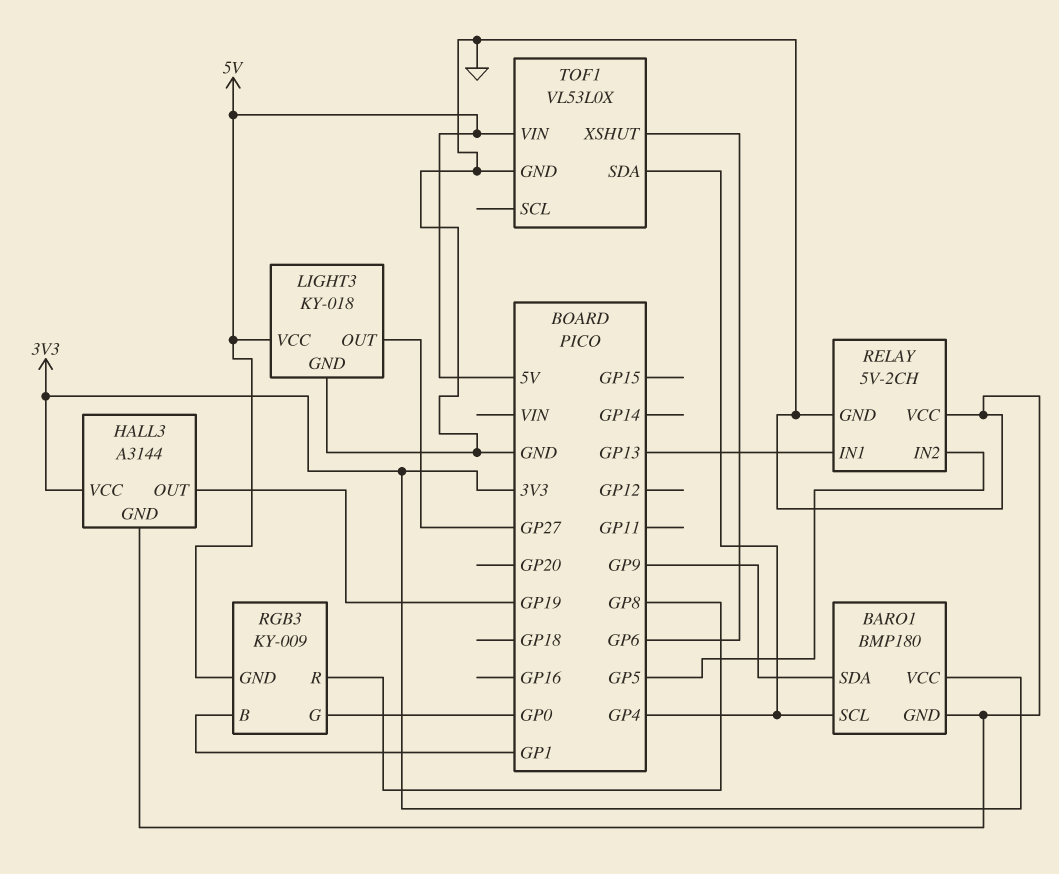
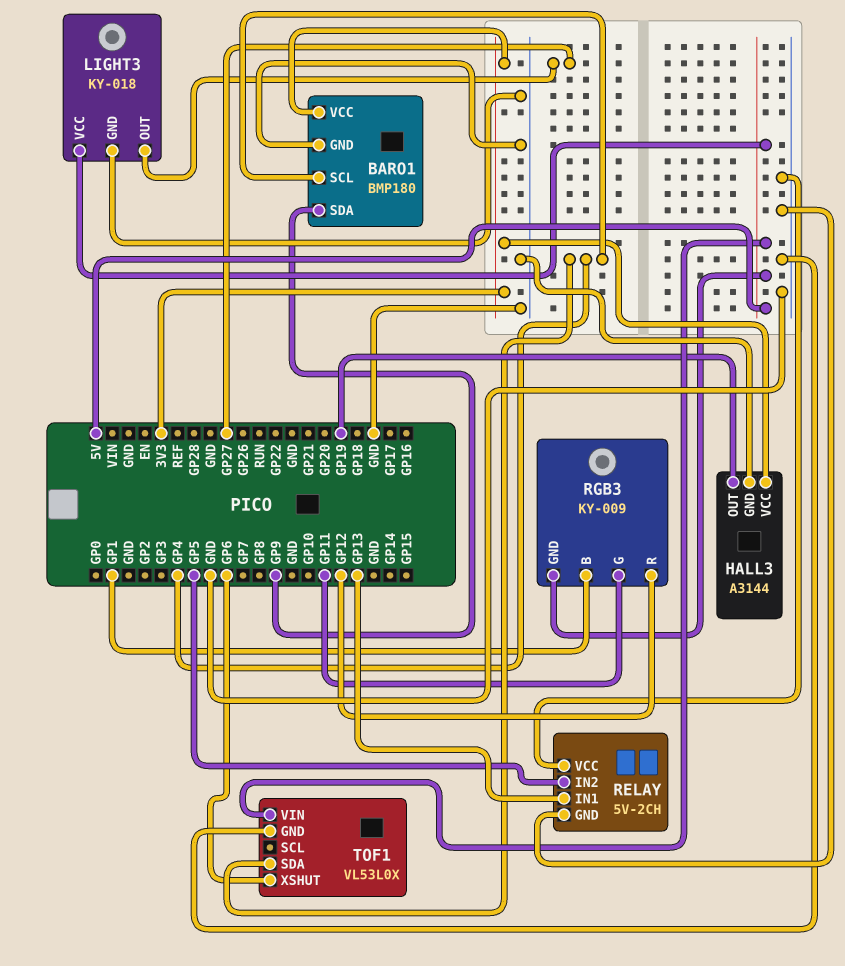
RGB3 pin G: GP0 -> GP11
RGB3 pin R: GP8 -> GP12

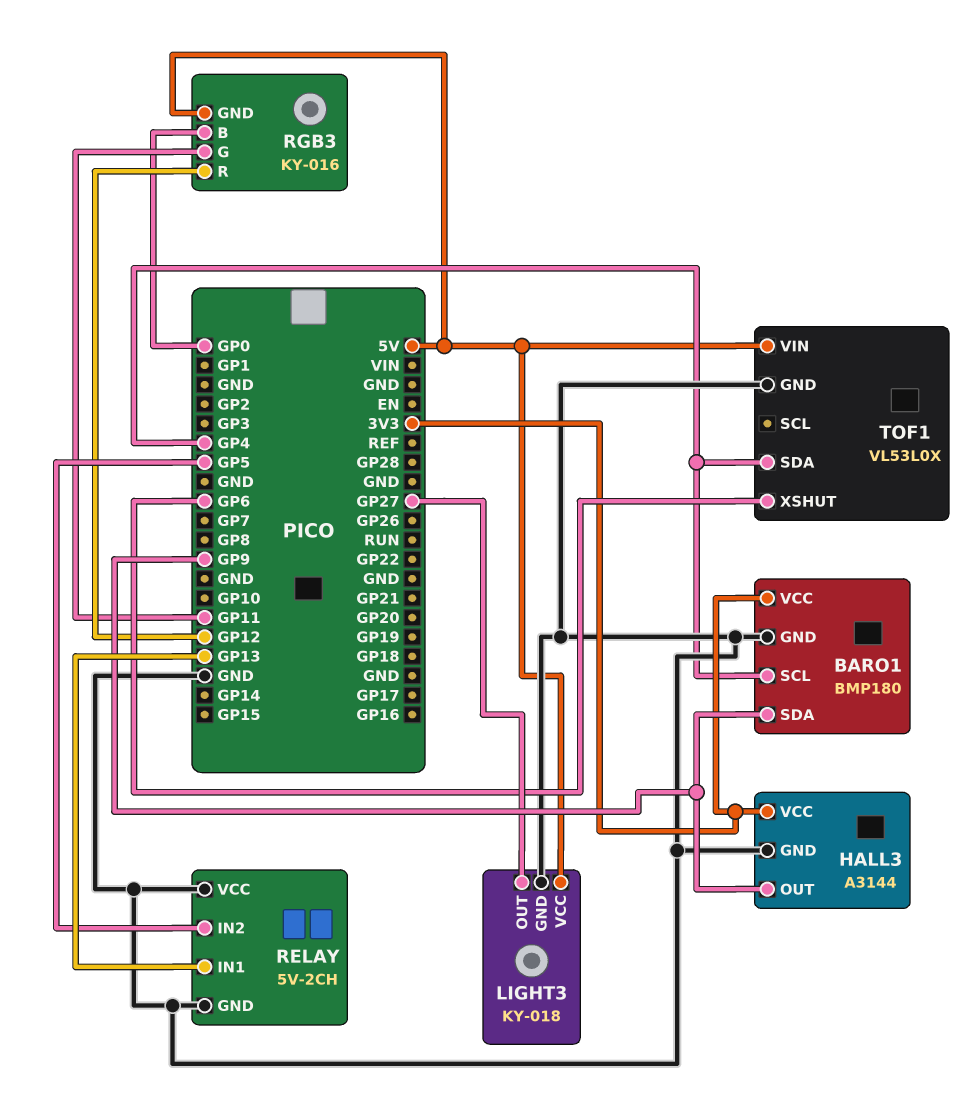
HALL3 pin OUT: GP19 -> GP9
RGB3: KY-009 -> KY-016
RGB3 pin B: GP1 -> GP0

